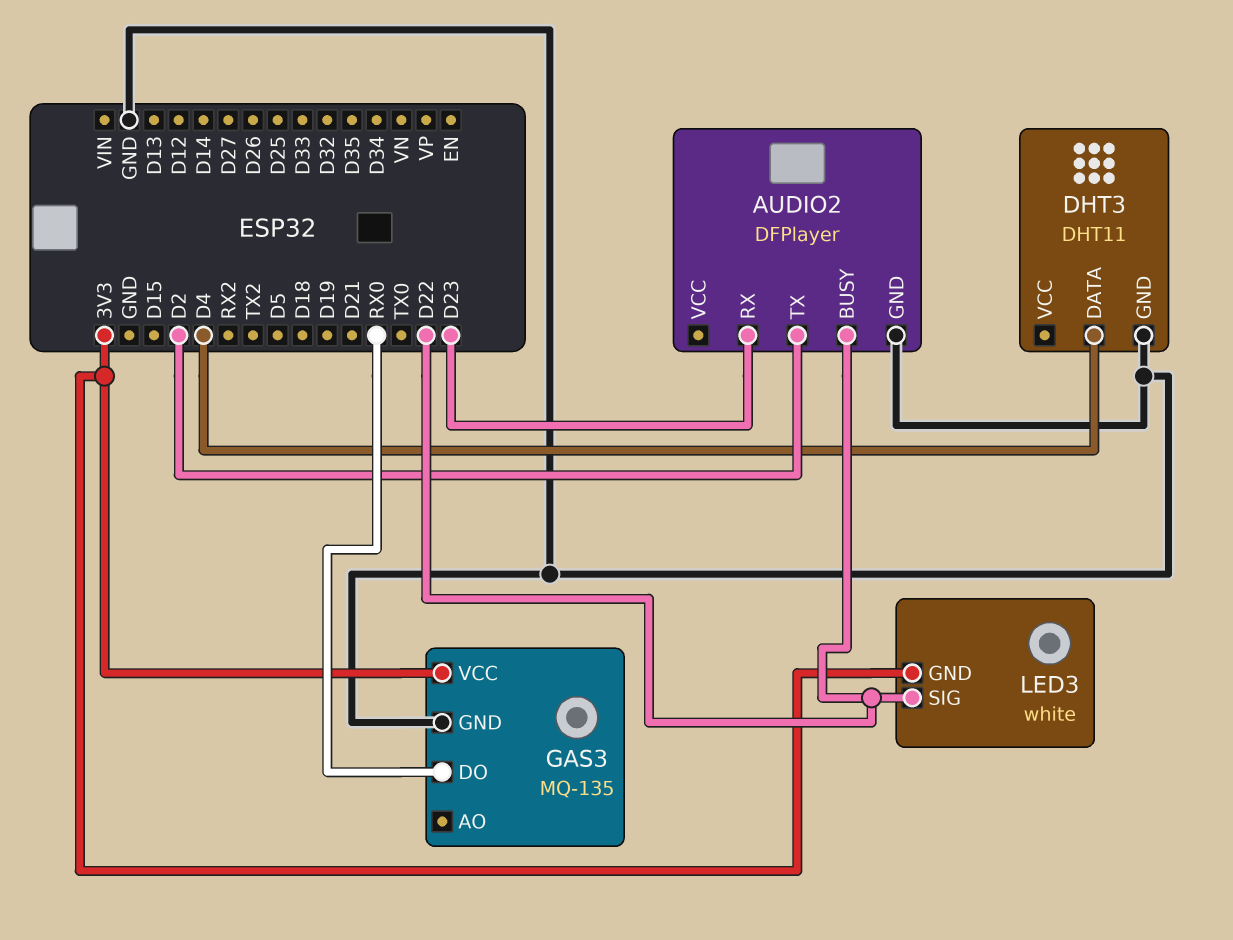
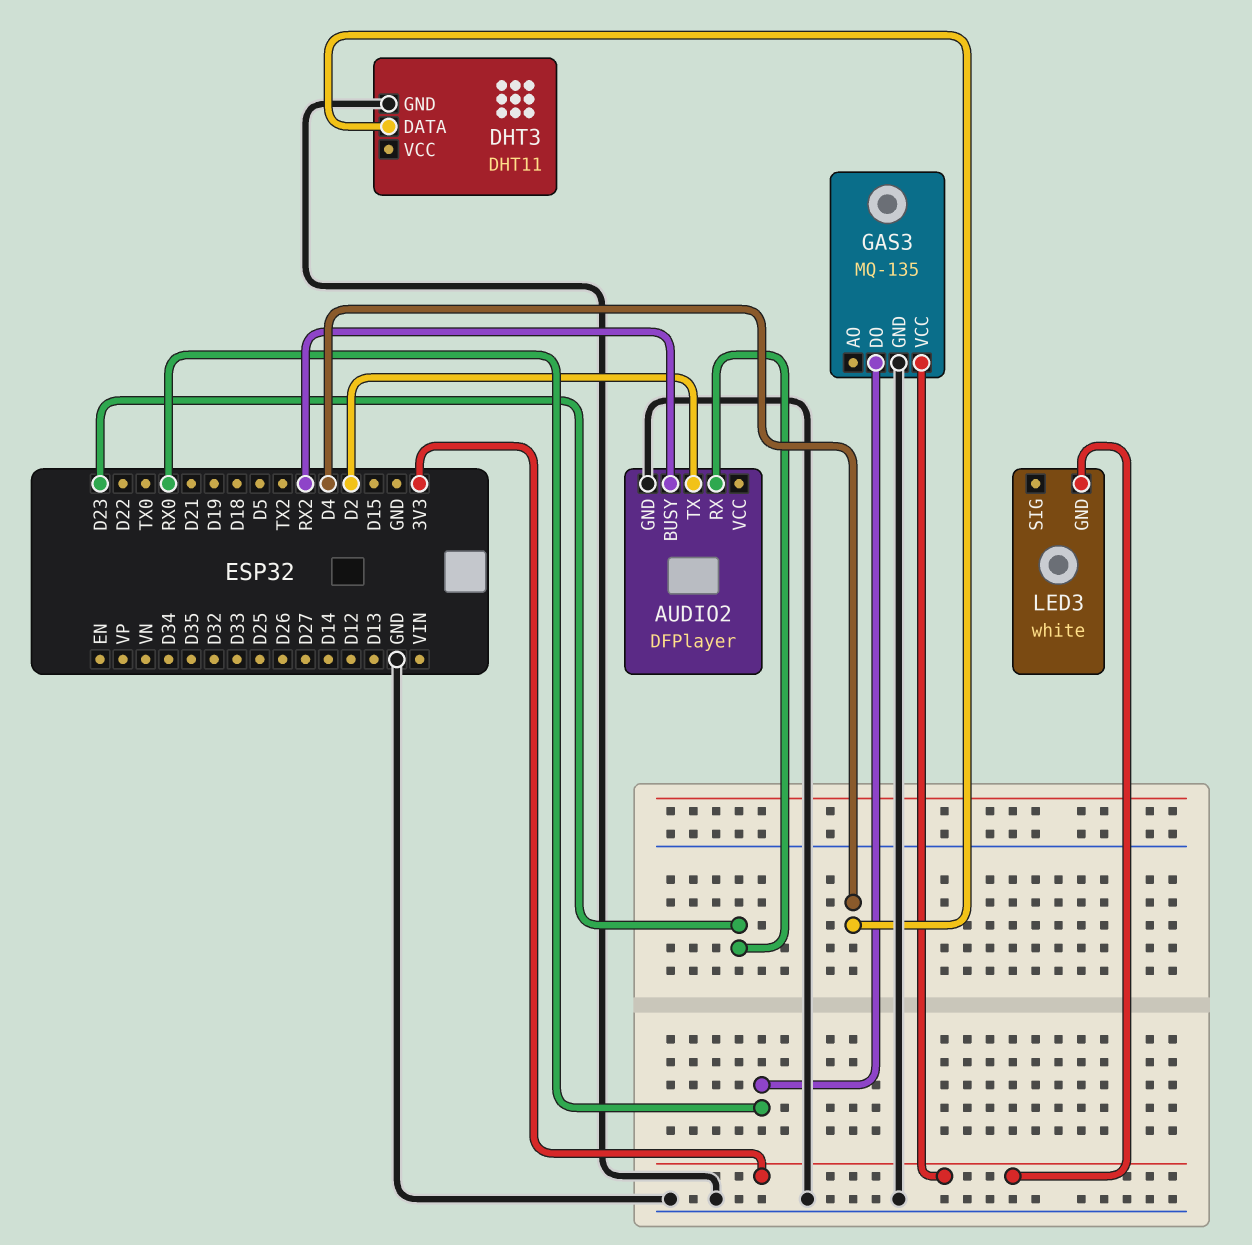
AUDIO2 pin BUSY: D22 -> RX2
LED3 pin SIG: D22 -> none

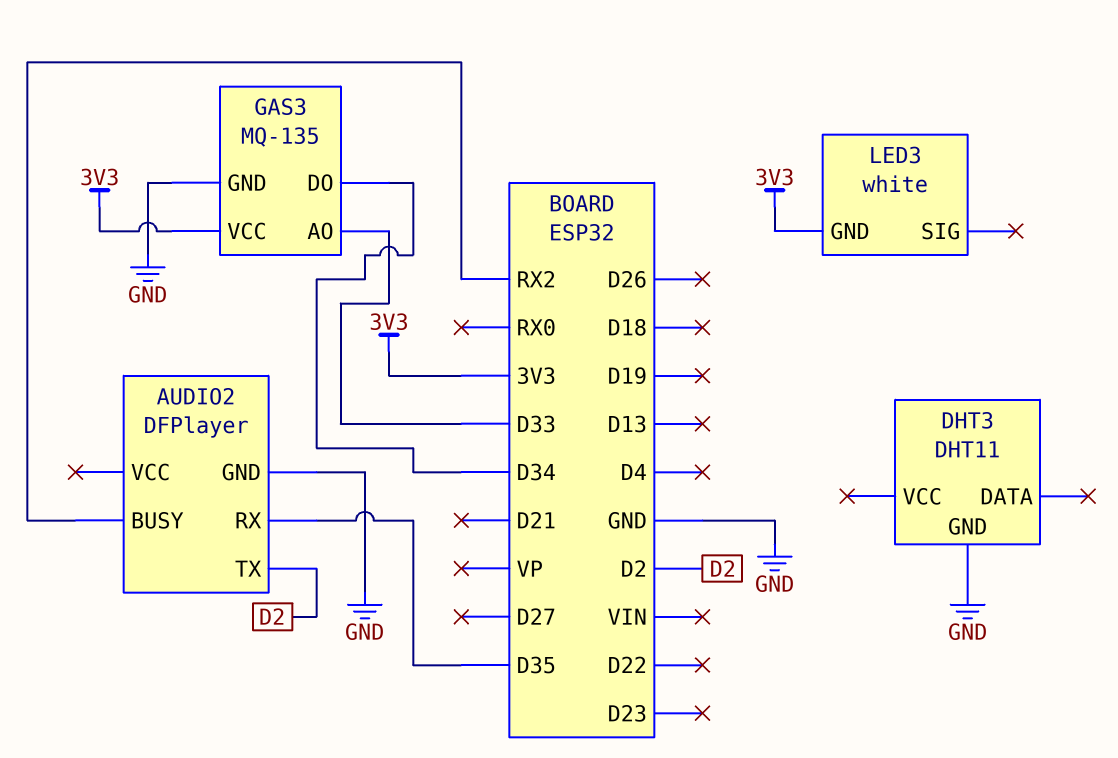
AUDIO2 pin RX: D23 -> D35
DHT3 pin DATA: D4 -> none
GAS3 pin AO: none -> D33
GAS3 pin DO: RX0 -> D34

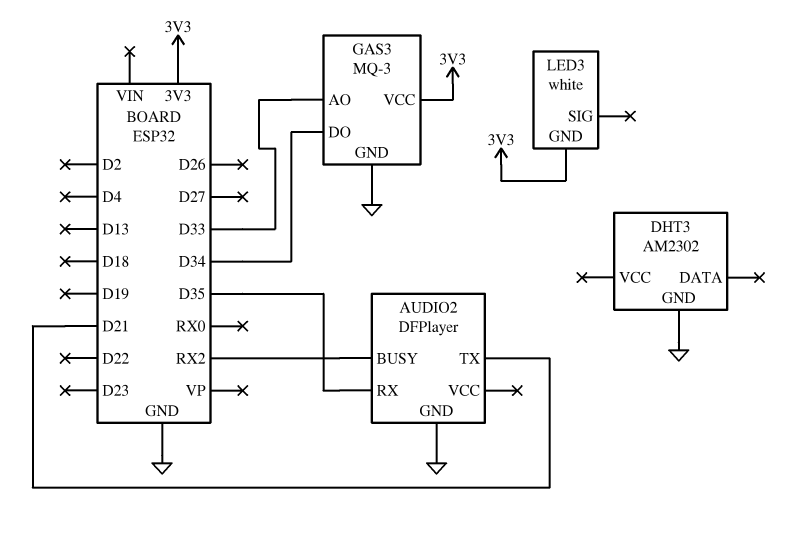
AUDIO2 pin TX: D2 -> D21
DHT3: DHT11 -> AM2302
GAS3: MQ-135 -> MQ-3

